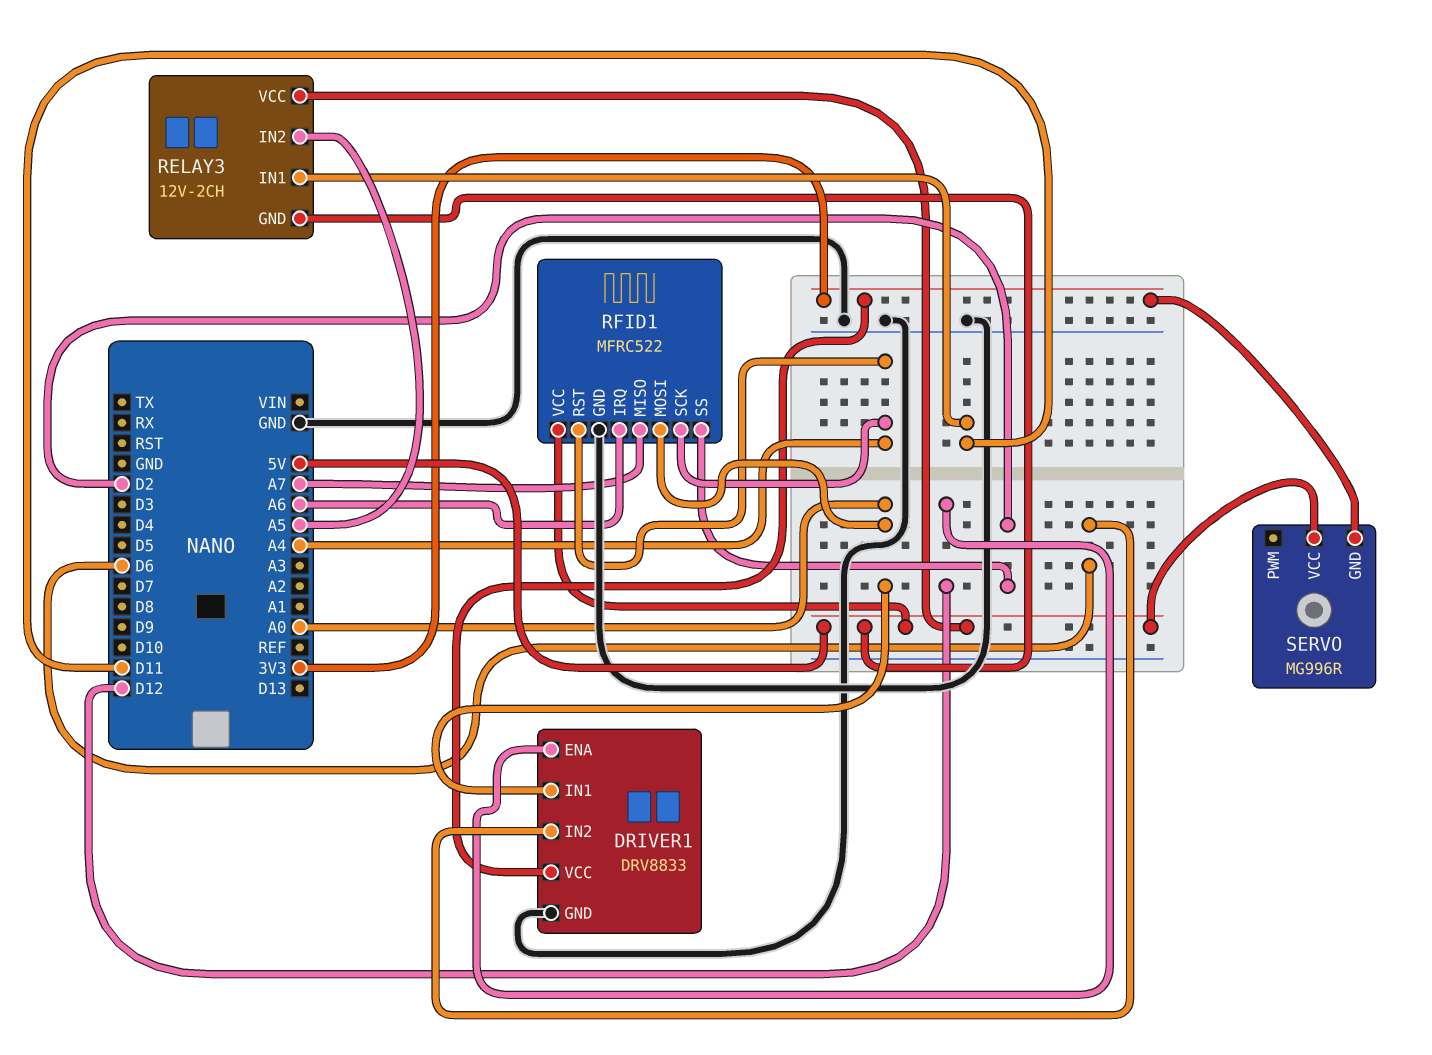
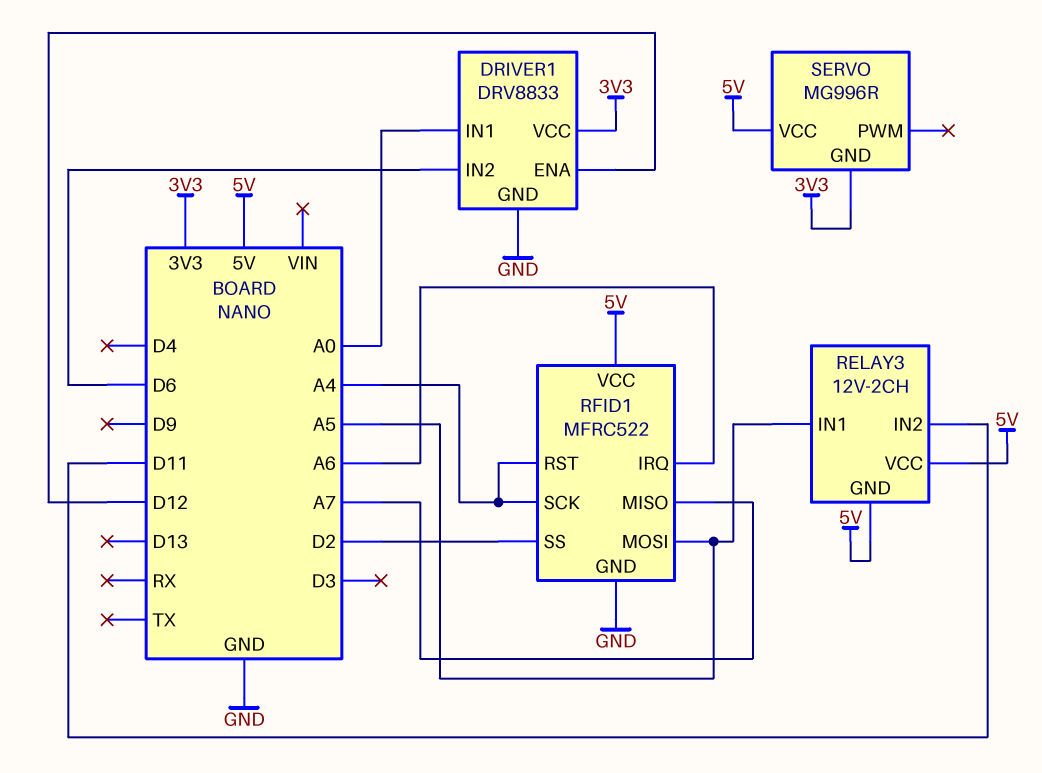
RELAY3 pin IN1: D11 -> A5
RELAY3 pin IN2: A5 -> D11
RFID1 pin MOSI: A0 -> A5

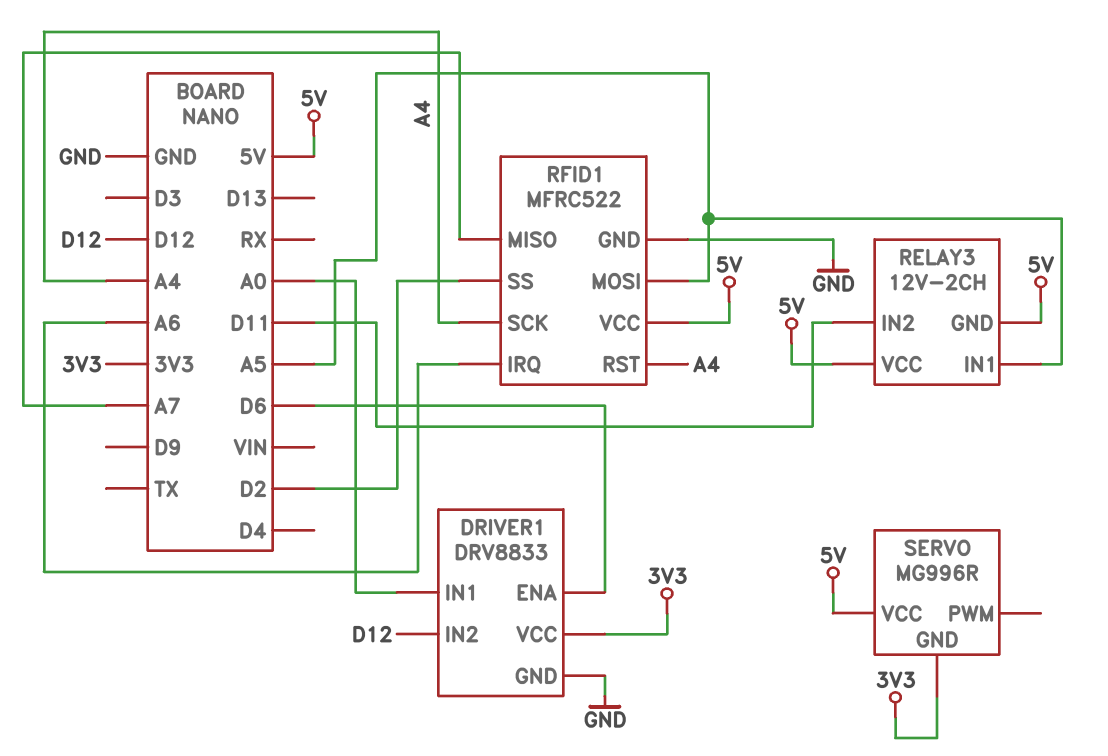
DRIVER1 pin ENA: D12 -> D6
DRIVER1 pin IN2: D6 -> D12

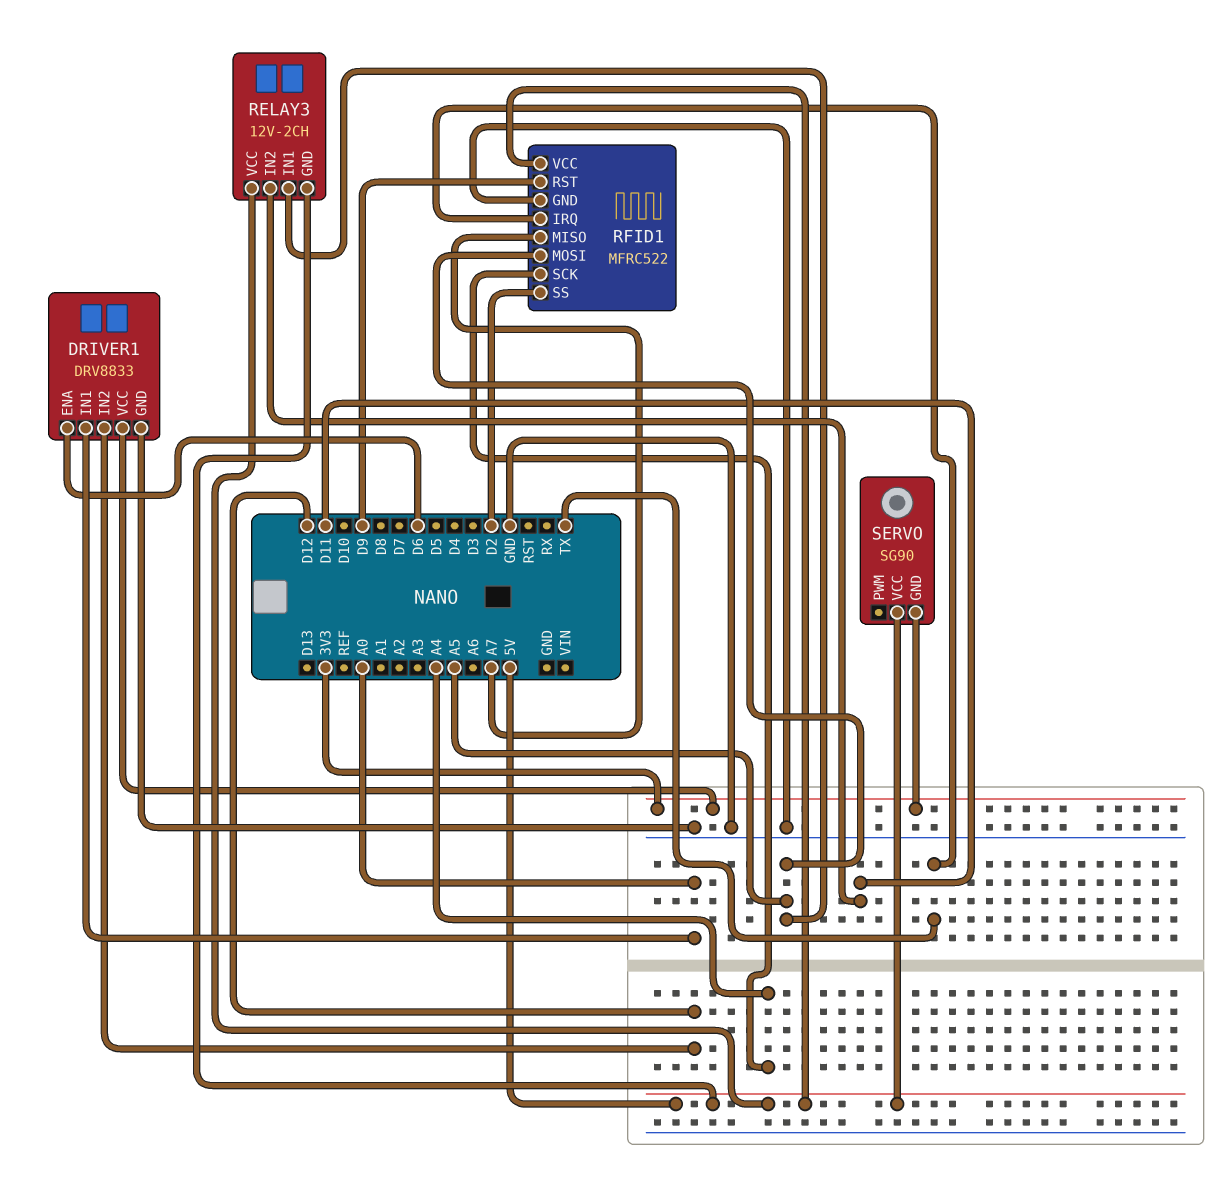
RFID1 pin IRQ: A6 -> TX
RFID1 pin RST: A4 -> D9
SERVO: MG996R -> SG90

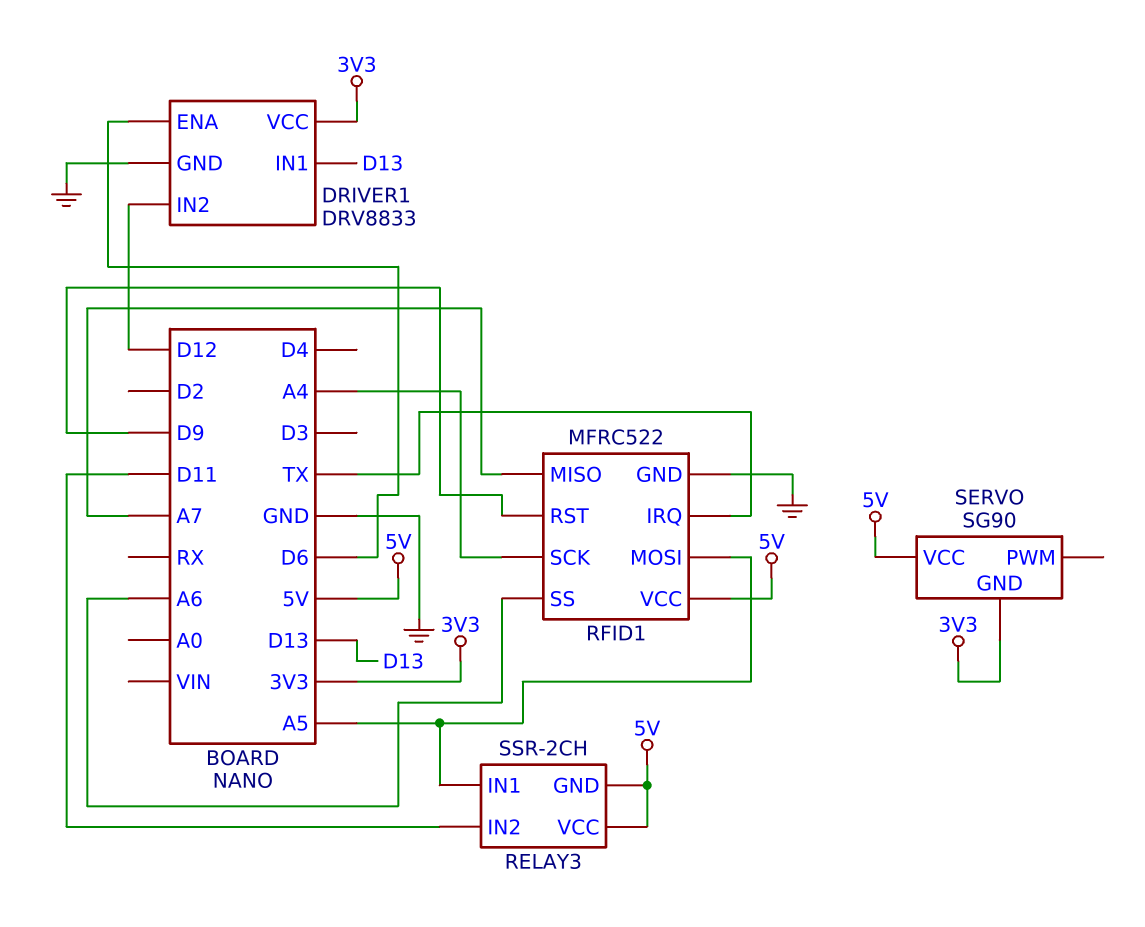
DRIVER1 pin IN1: A0 -> D13
RELAY3: 12V-2CH -> SSR-2CH
RFID1 pin SS: D2 -> A6

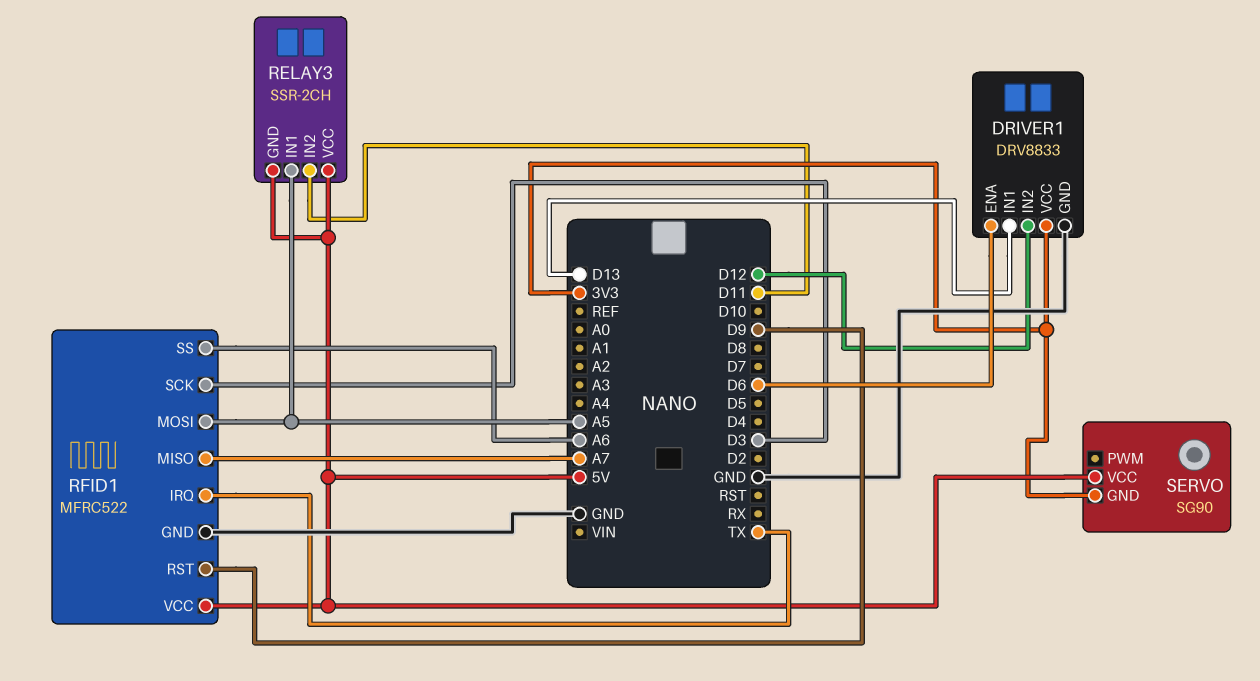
RFID1 pin SCK: A4 -> D3

